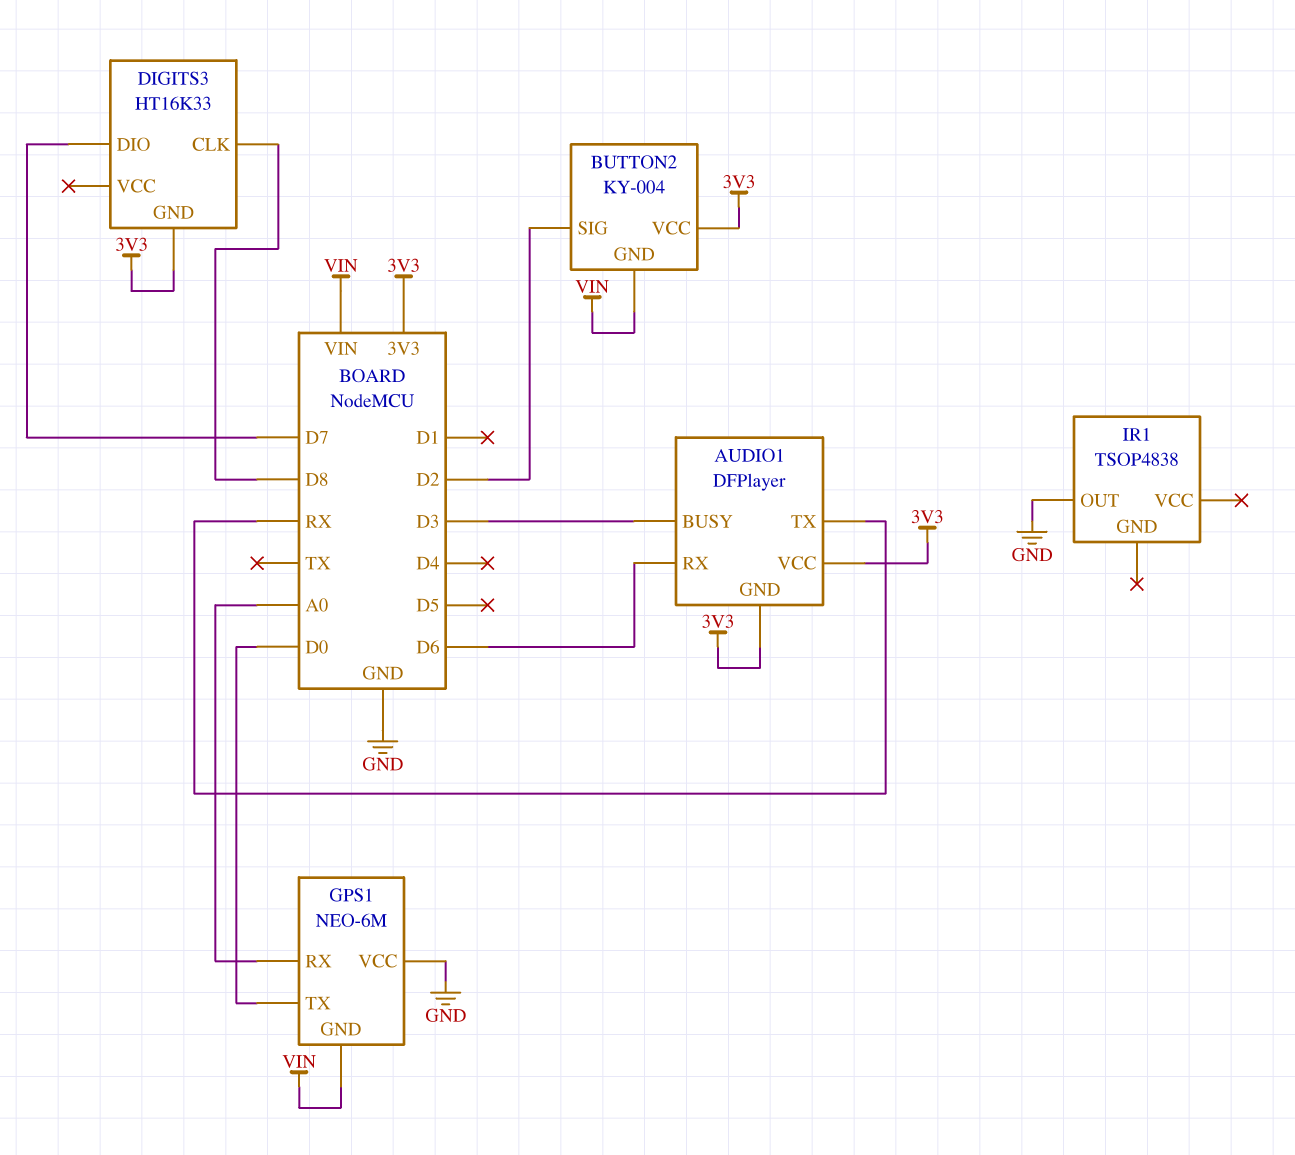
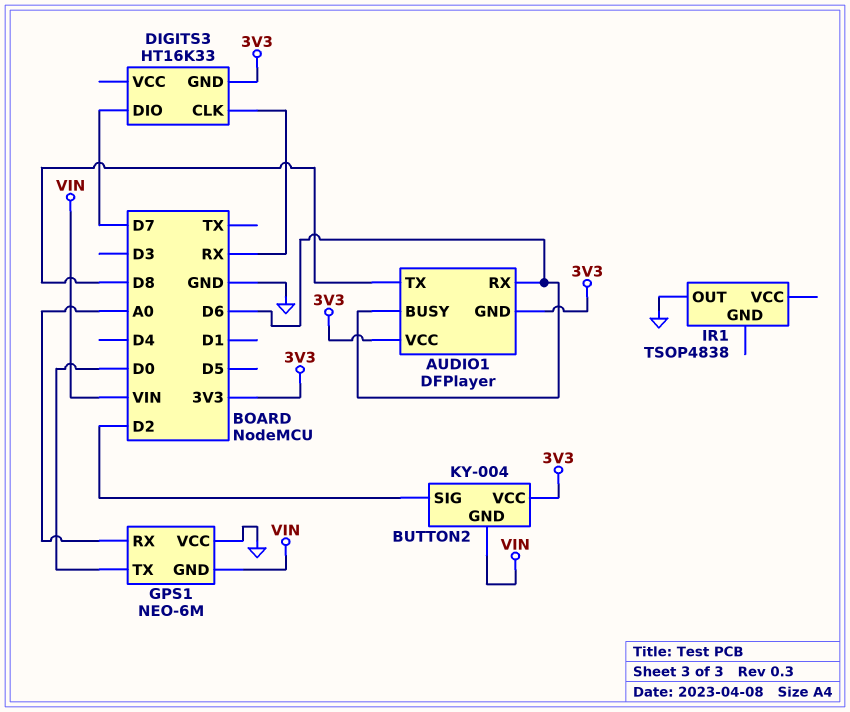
AUDIO1 pin BUSY: D3 -> D6
AUDIO1 pin TX: RX -> D8
DIGITS3 pin CLK: D8 -> RX

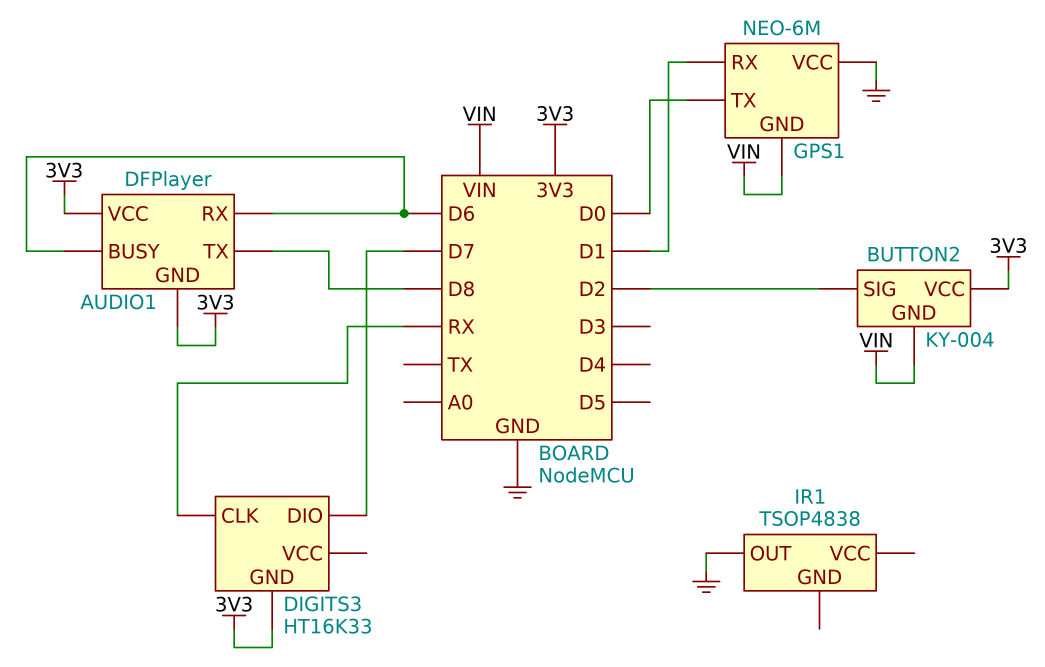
GPS1 pin RX: A0 -> D1

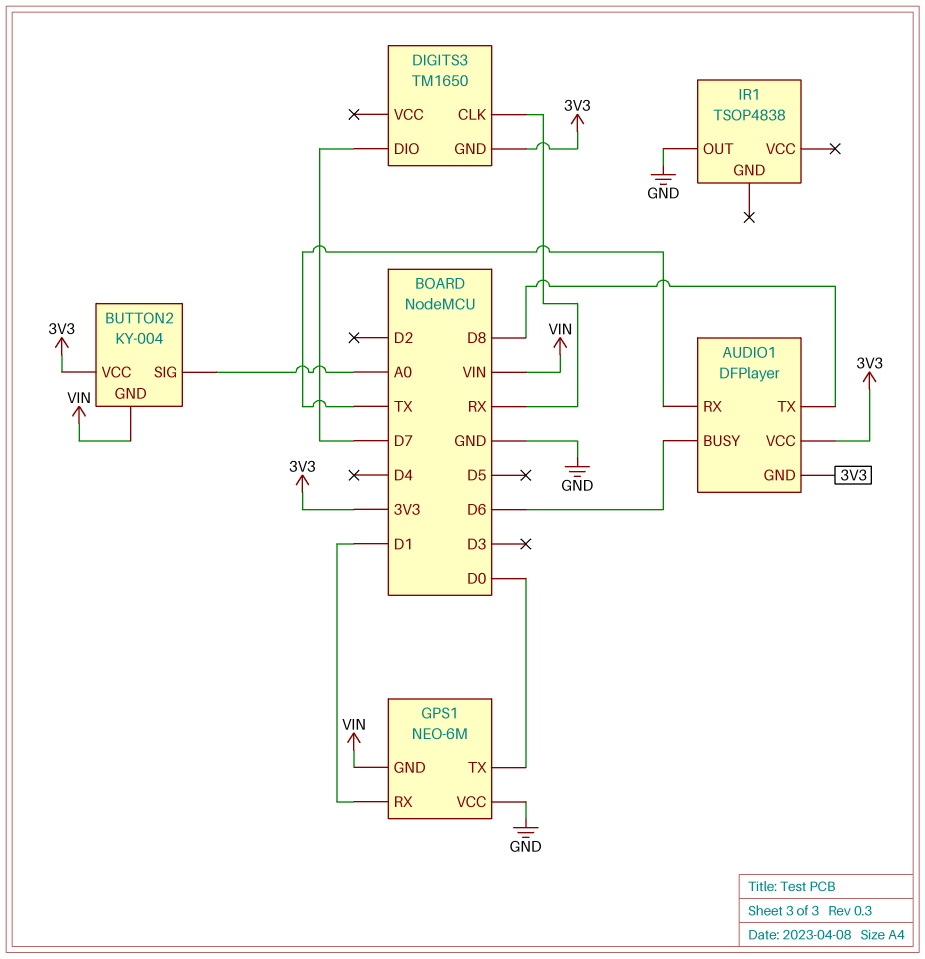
AUDIO1 pin RX: D6 -> TX
BUTTON2 pin SIG: D2 -> A0
DIGITS3: HT16K33 -> TM1650

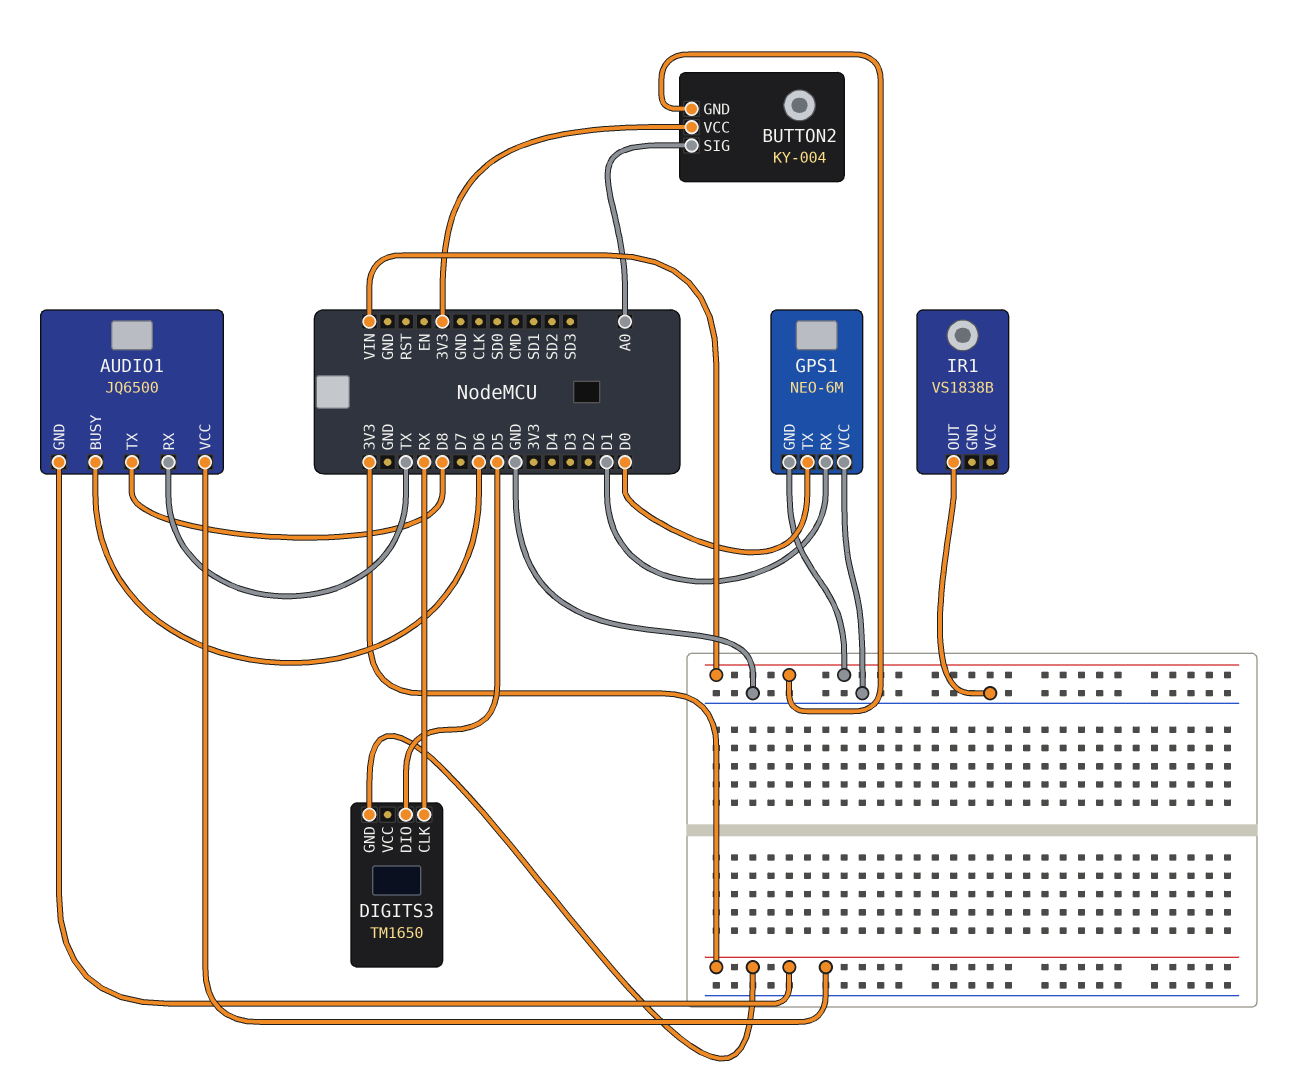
AUDIO1: DFPlayer -> JQ6500
DIGITS3 pin DIO: D7 -> D5
IR1: TSOP4838 -> VS1838B

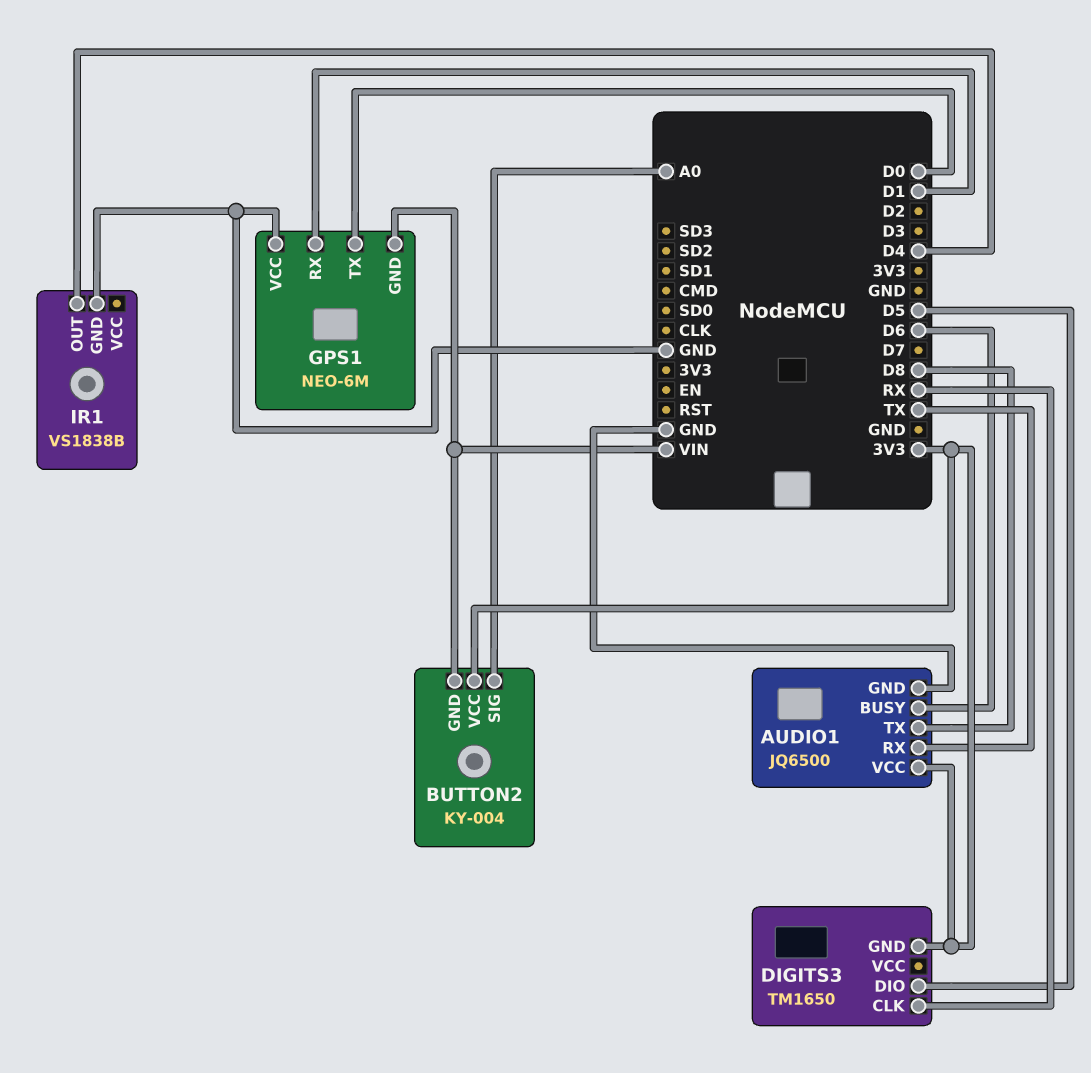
AUDIO1 pin GND: 3V3 -> GND
IR1 pin GND: none -> GND
IR1 pin OUT: GND -> D4

